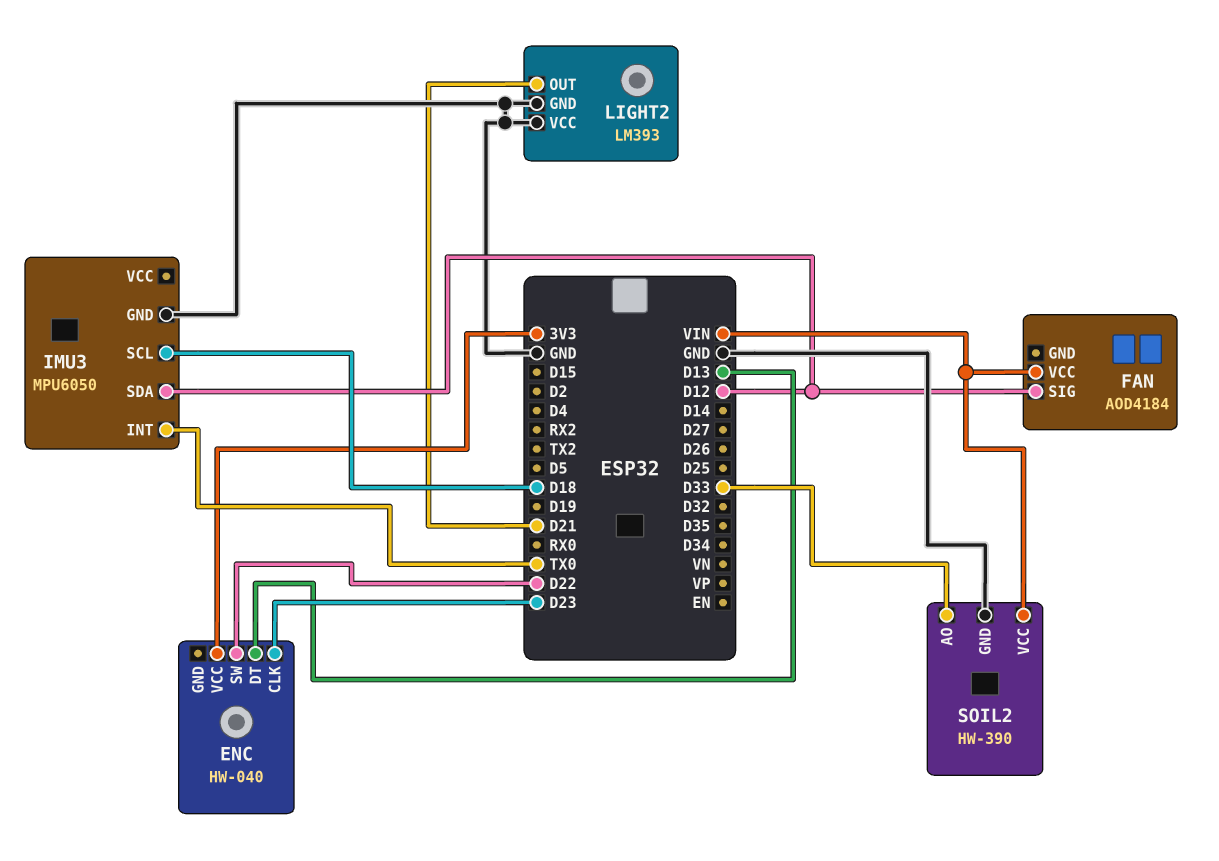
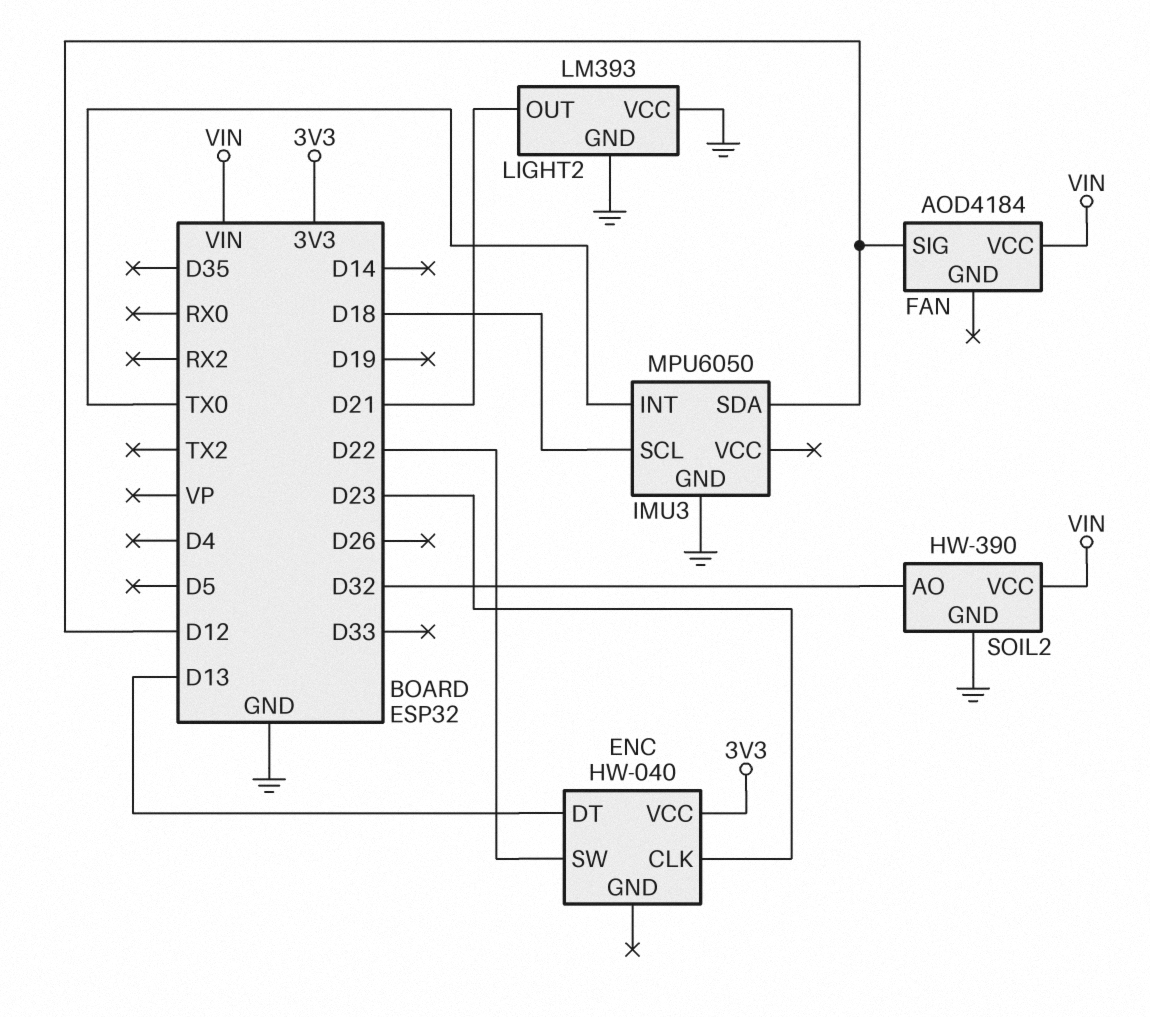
SOIL2 pin AO: D33 -> D32

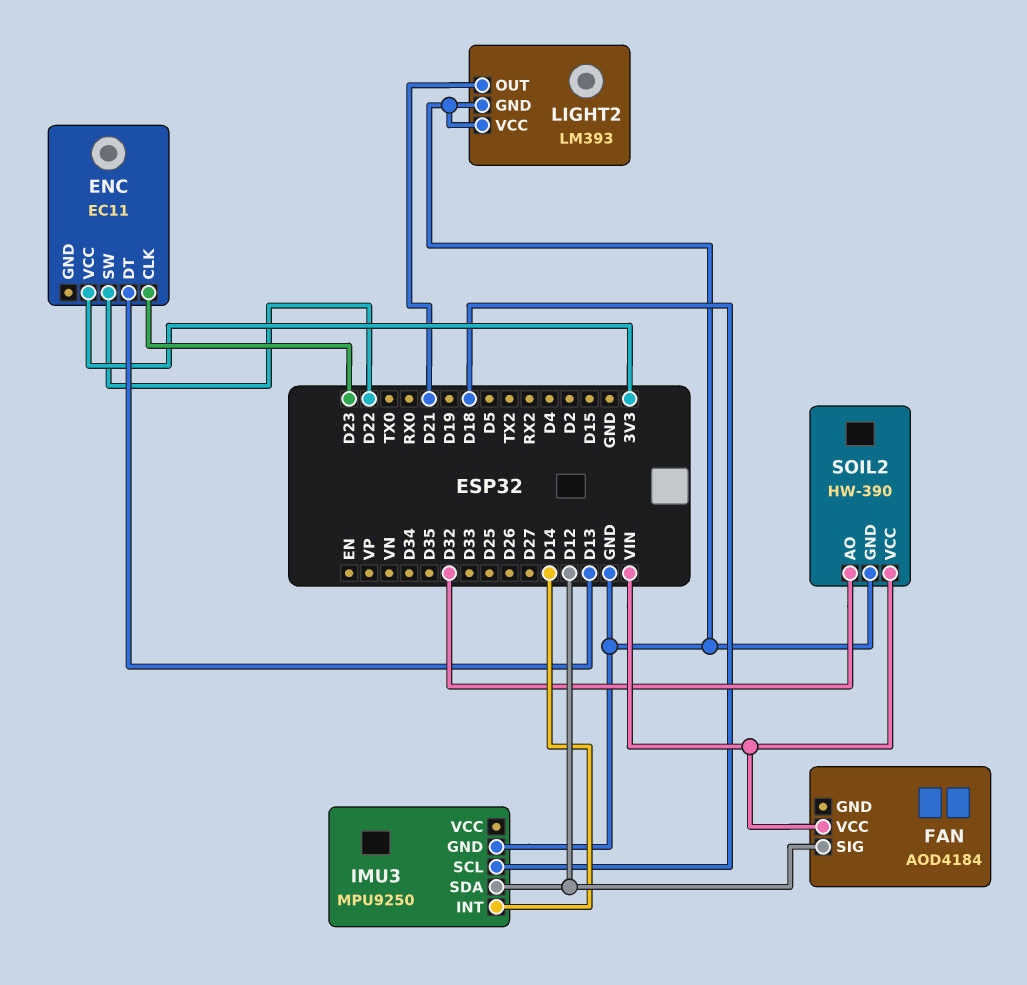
ENC: HW-040 -> EC11
IMU3: MPU6050 -> MPU9250
IMU3 pin INT: TX0 -> D14

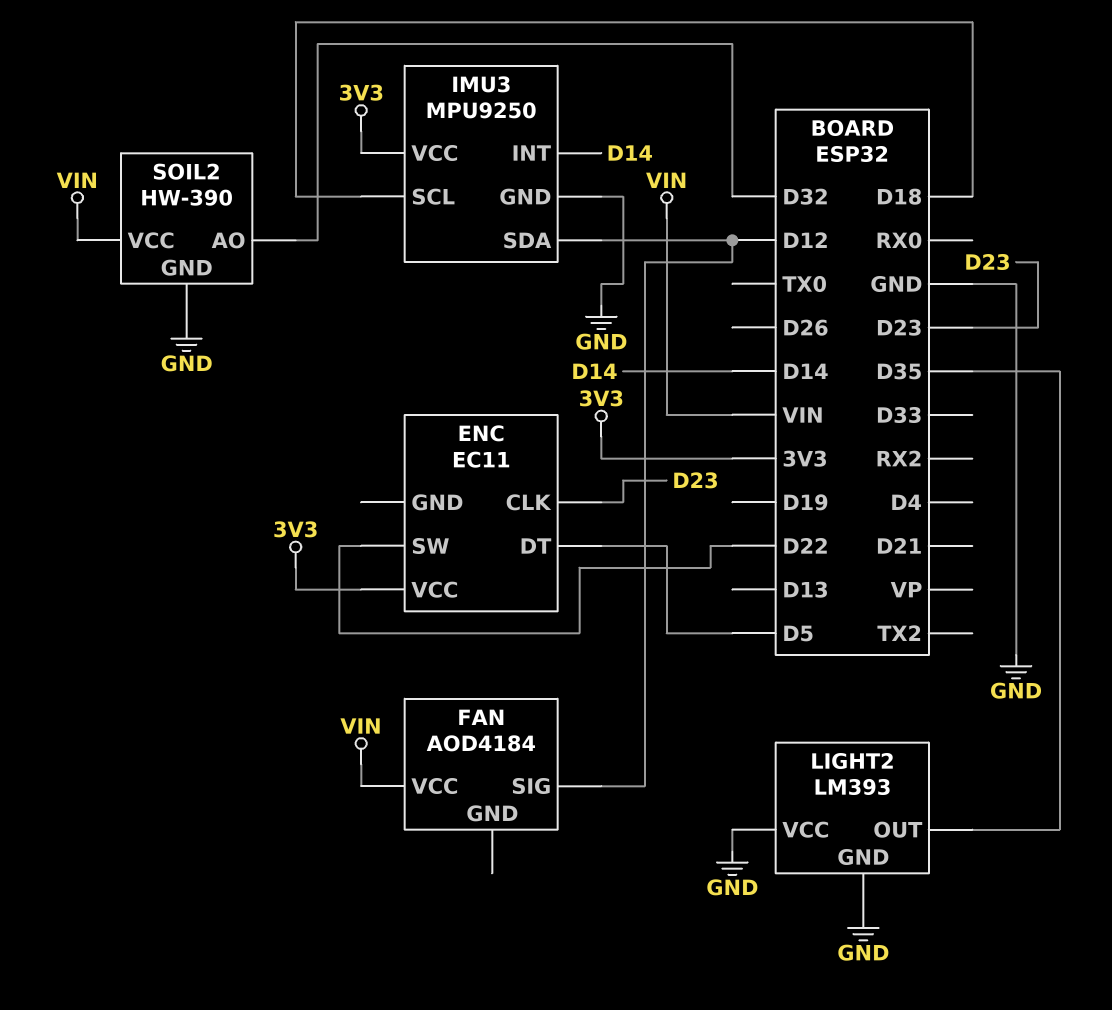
ENC pin DT: D13 -> D5
IMU3 pin VCC: none -> 3V3
LIGHT2 pin OUT: D21 -> D35

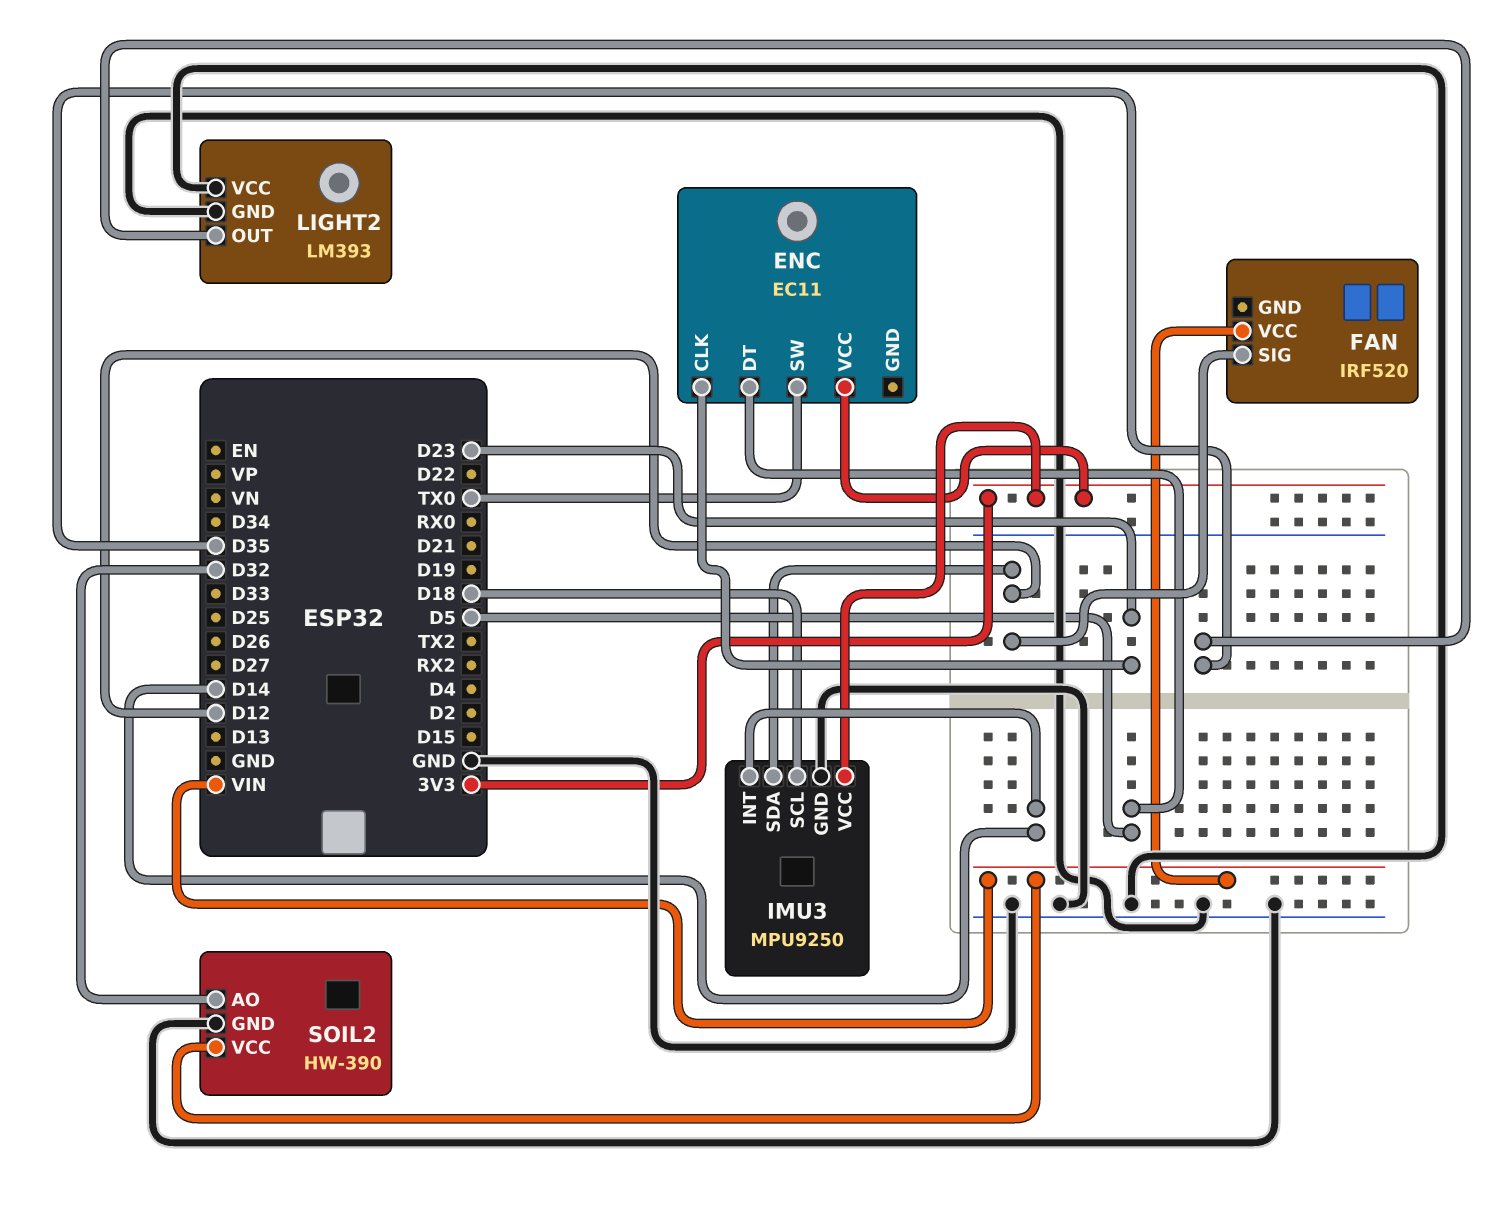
ENC pin SW: D22 -> TX0
FAN: AOD4184 -> IRF520

